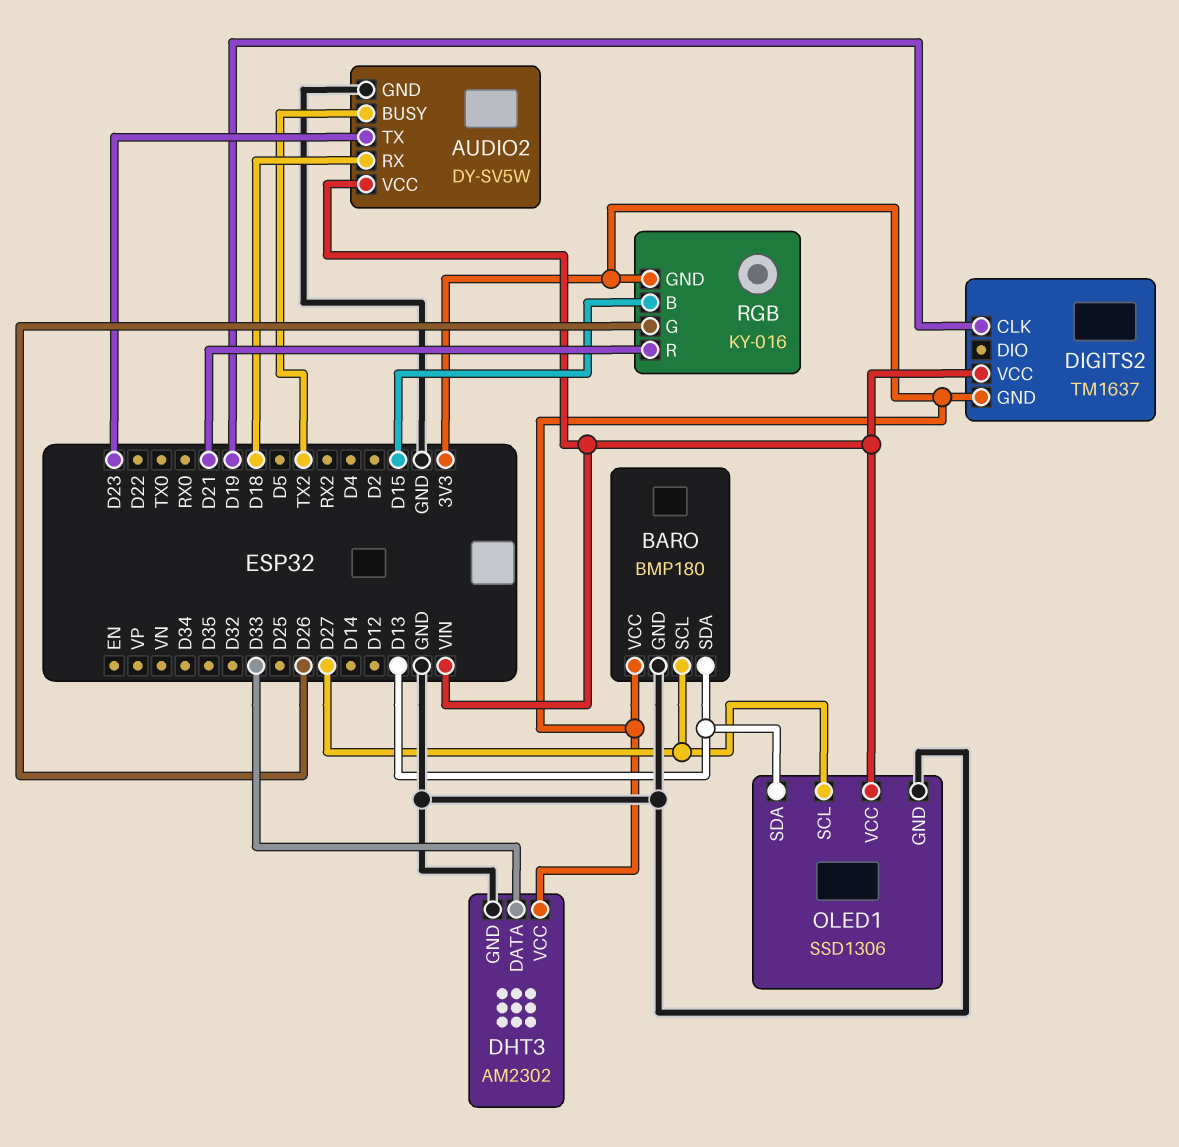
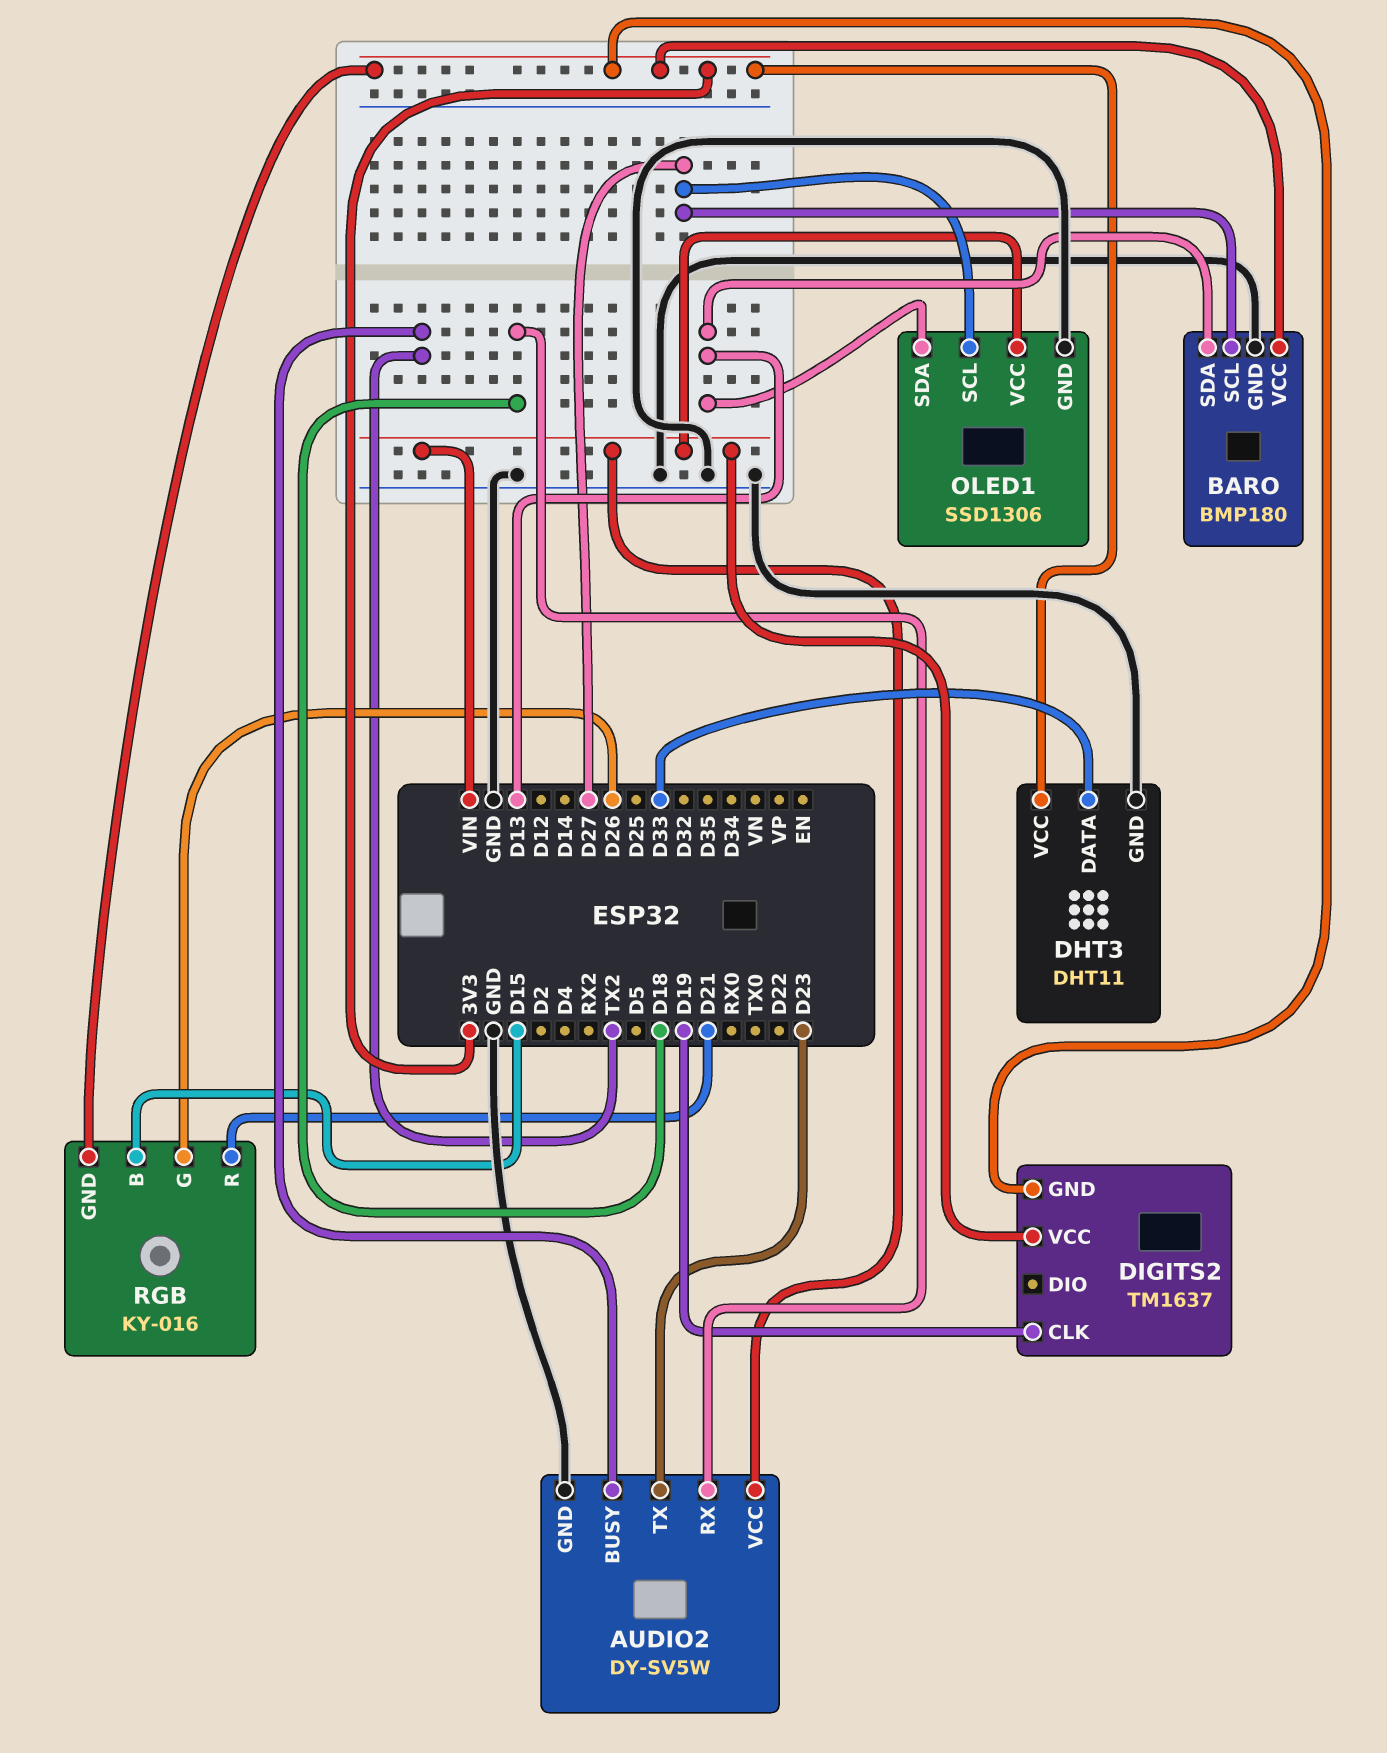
DHT3: AM2302 -> DHT11

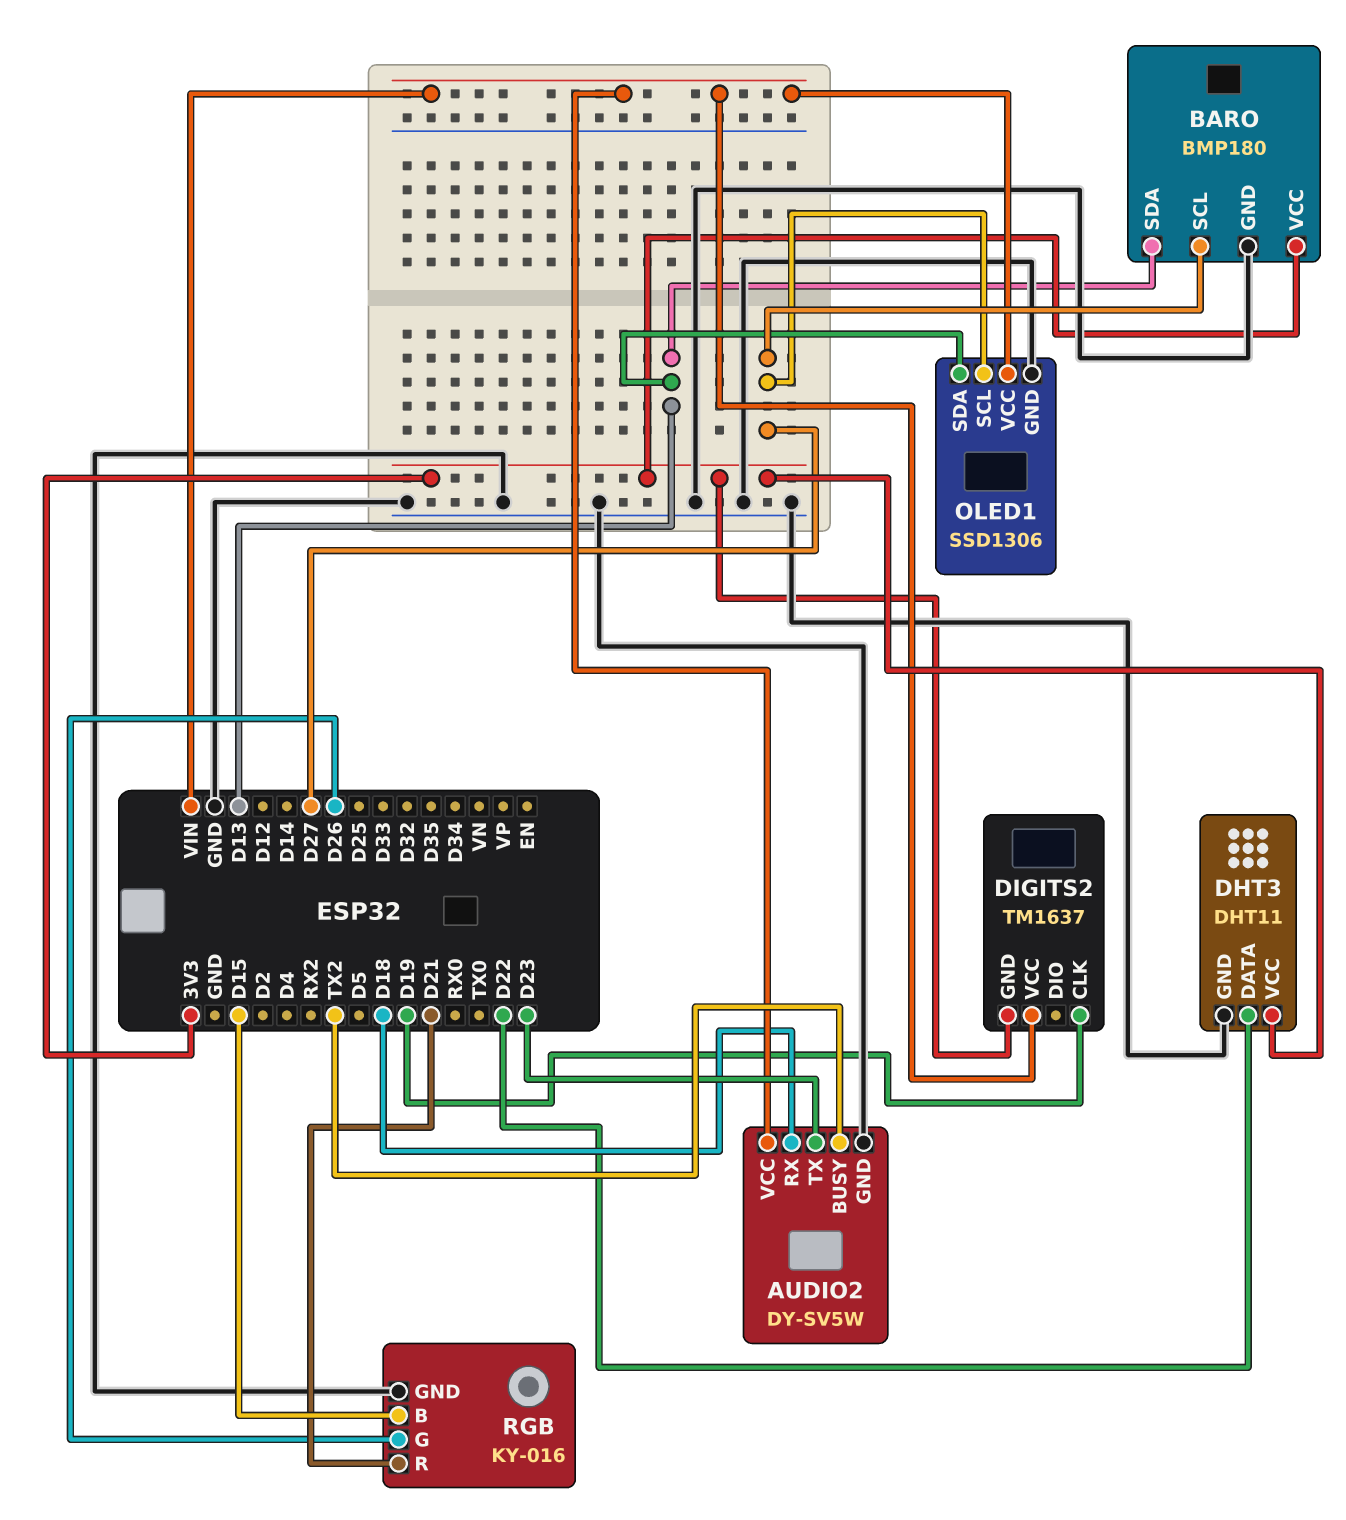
DHT3 pin DATA: D33 -> D22
RGB pin GND: 3V3 -> GND

